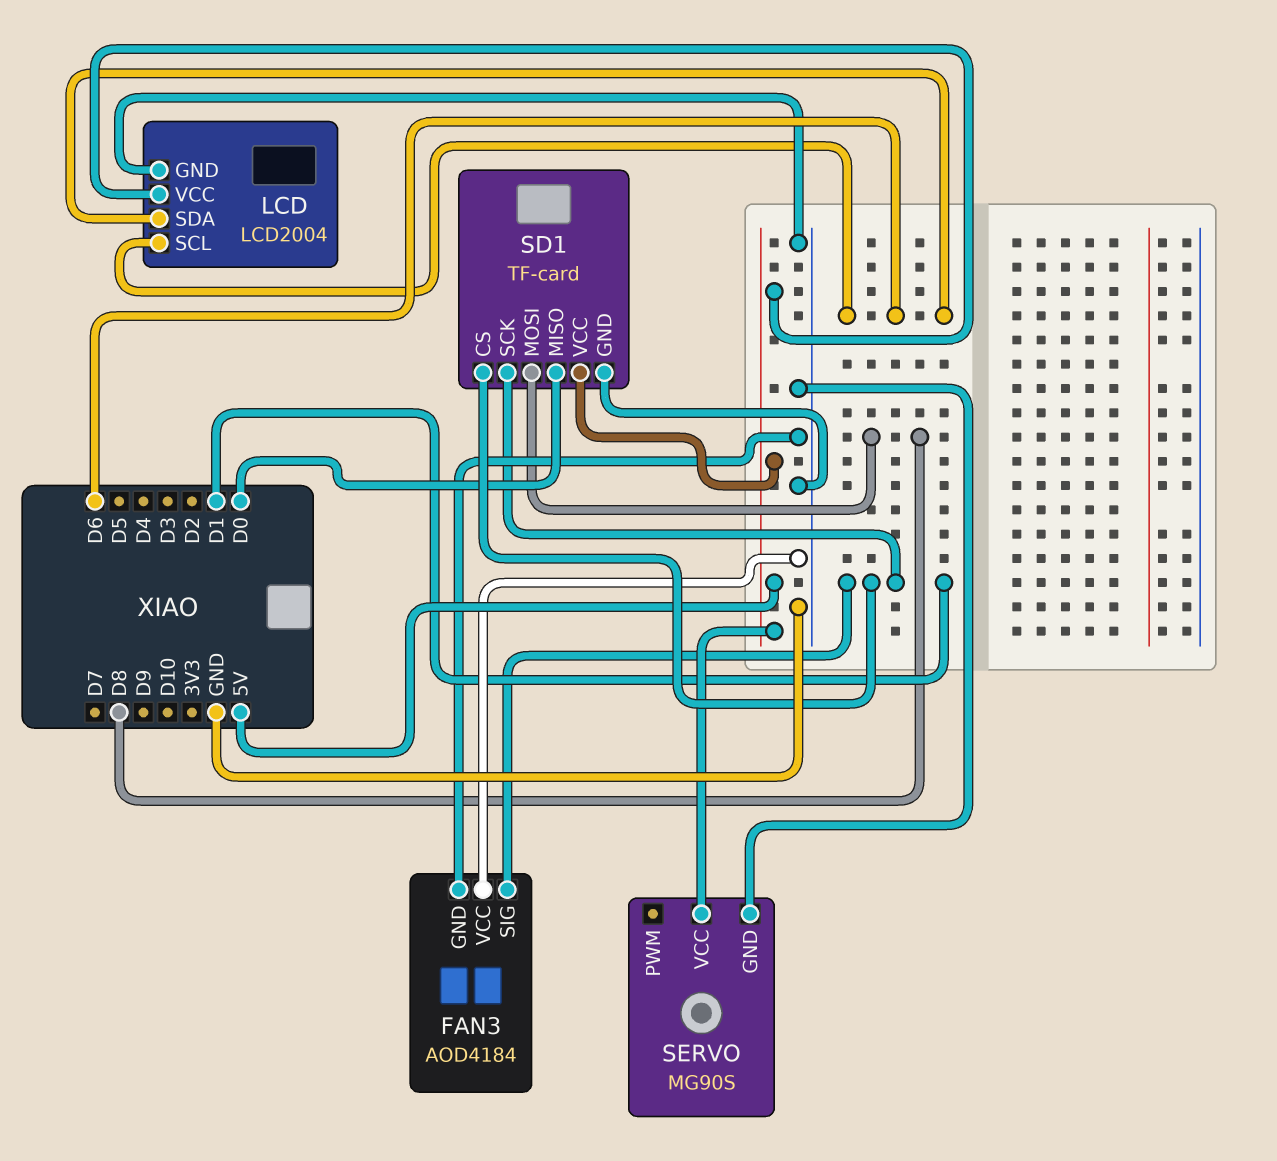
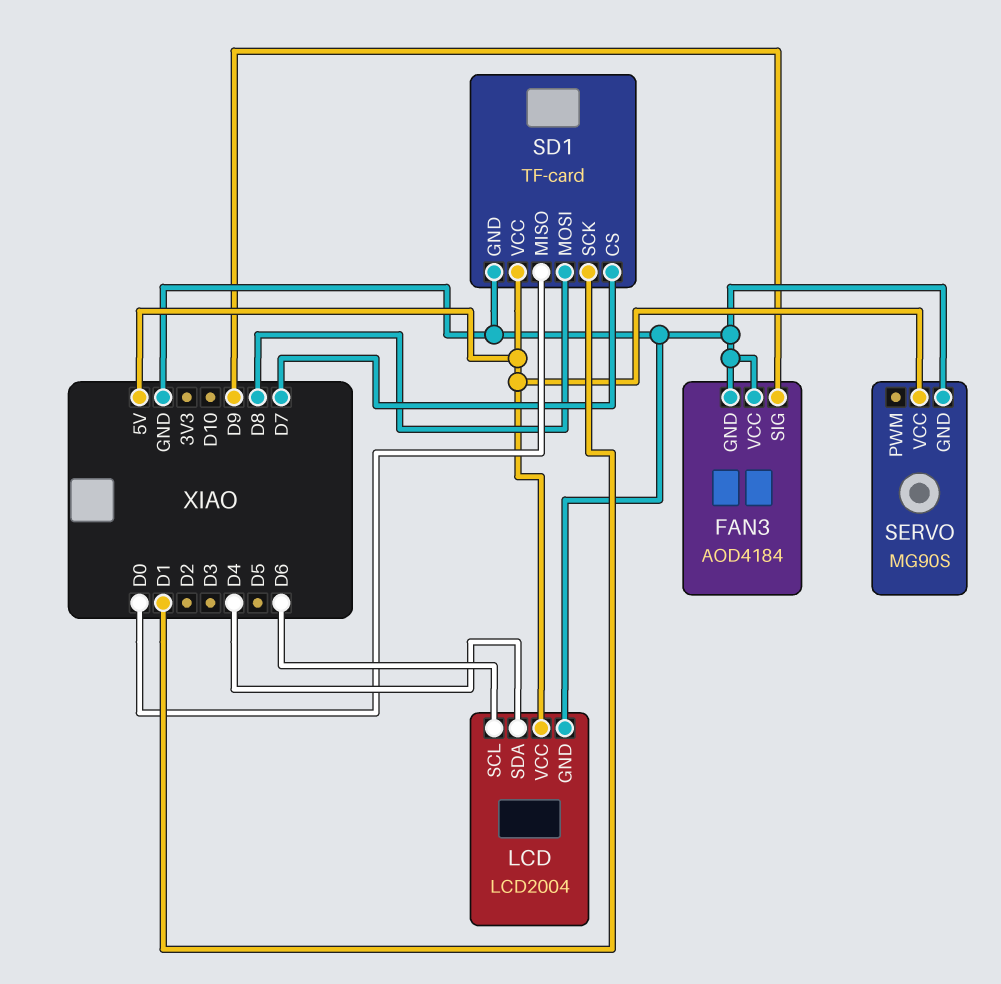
FAN3 pin SIG: D1 -> D9
LCD pin SDA: D6 -> D4
SD1 pin CS: D1 -> D7

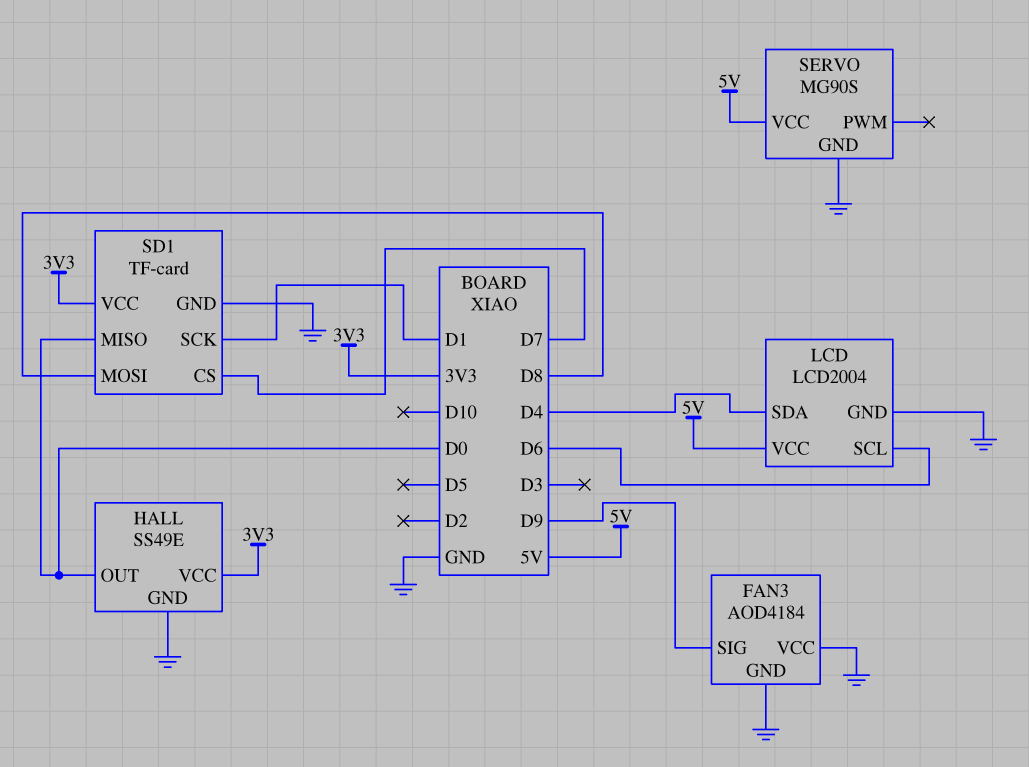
HALL: none -> SS49E
HALL pin GND: none -> GND
HALL pin OUT: none -> D0
HALL pin VCC: none -> 3V3
SD1 pin VCC: 5V -> 3V3

